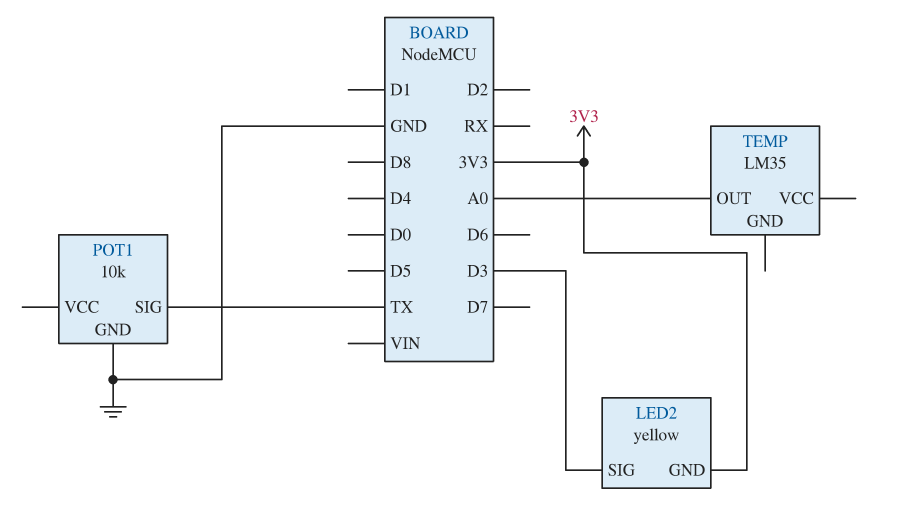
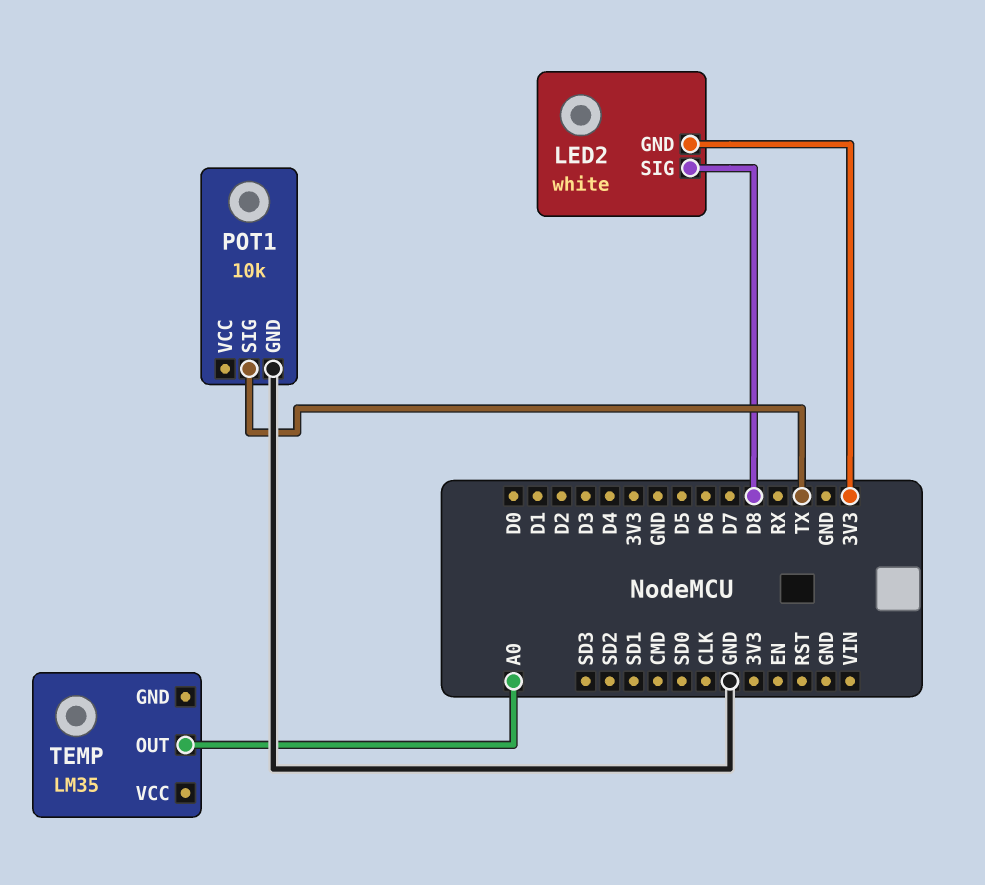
LED2: yellow -> white
LED2 pin SIG: D3 -> D8

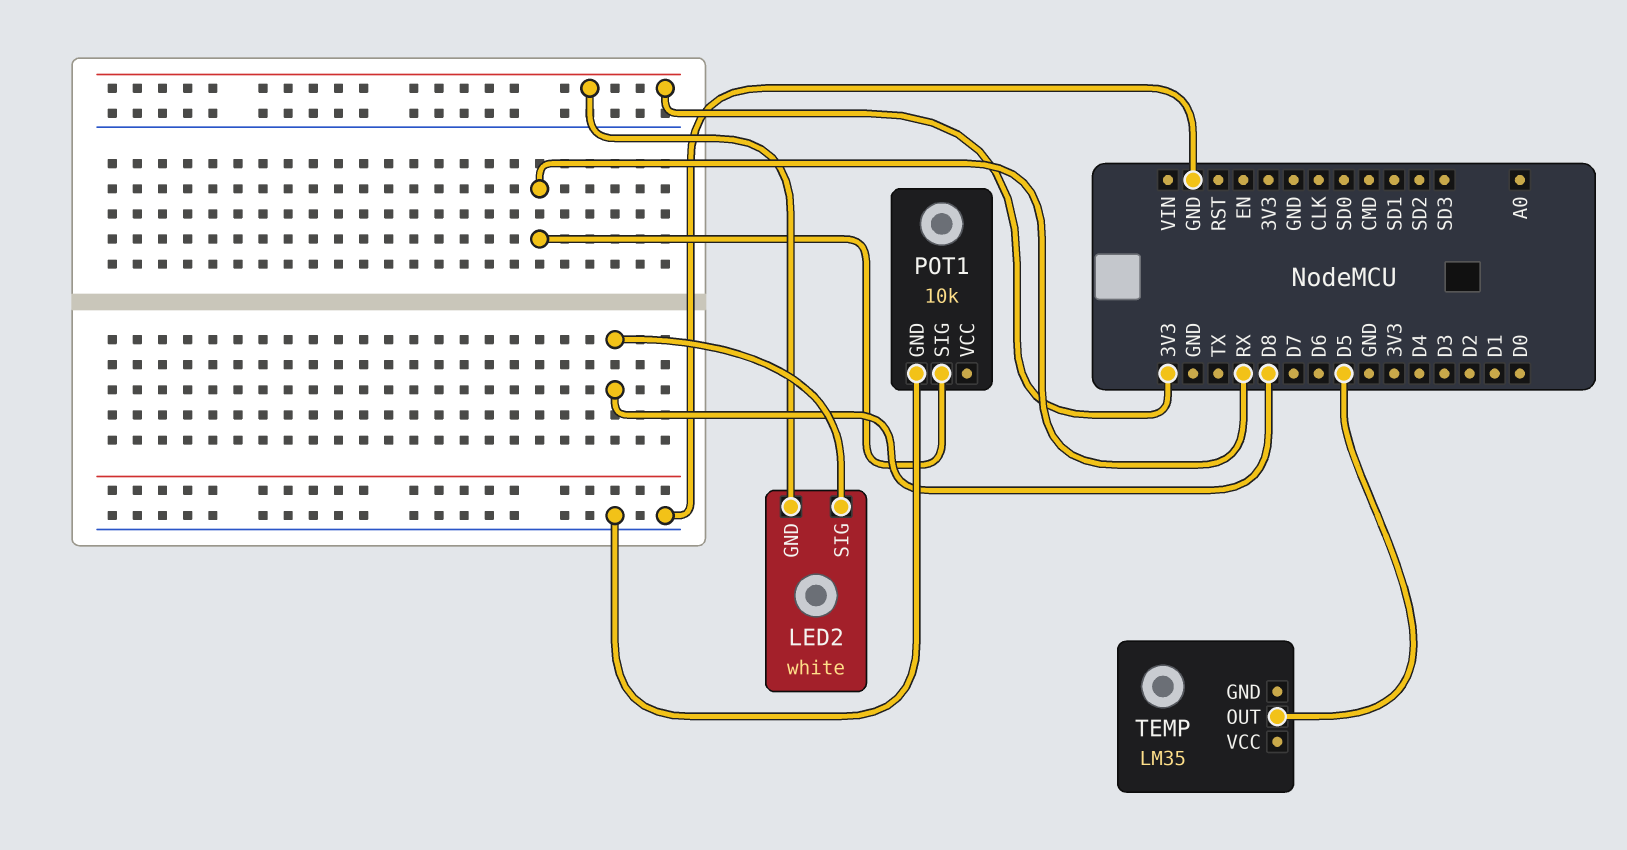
POT1 pin SIG: TX -> RX
TEMP pin OUT: A0 -> D5

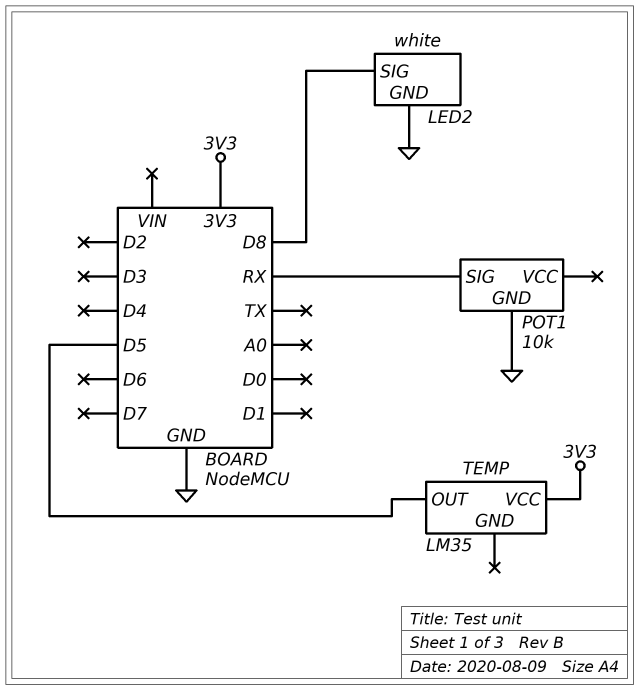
LED2 pin GND: 3V3 -> GND
TEMP pin VCC: none -> 3V3

